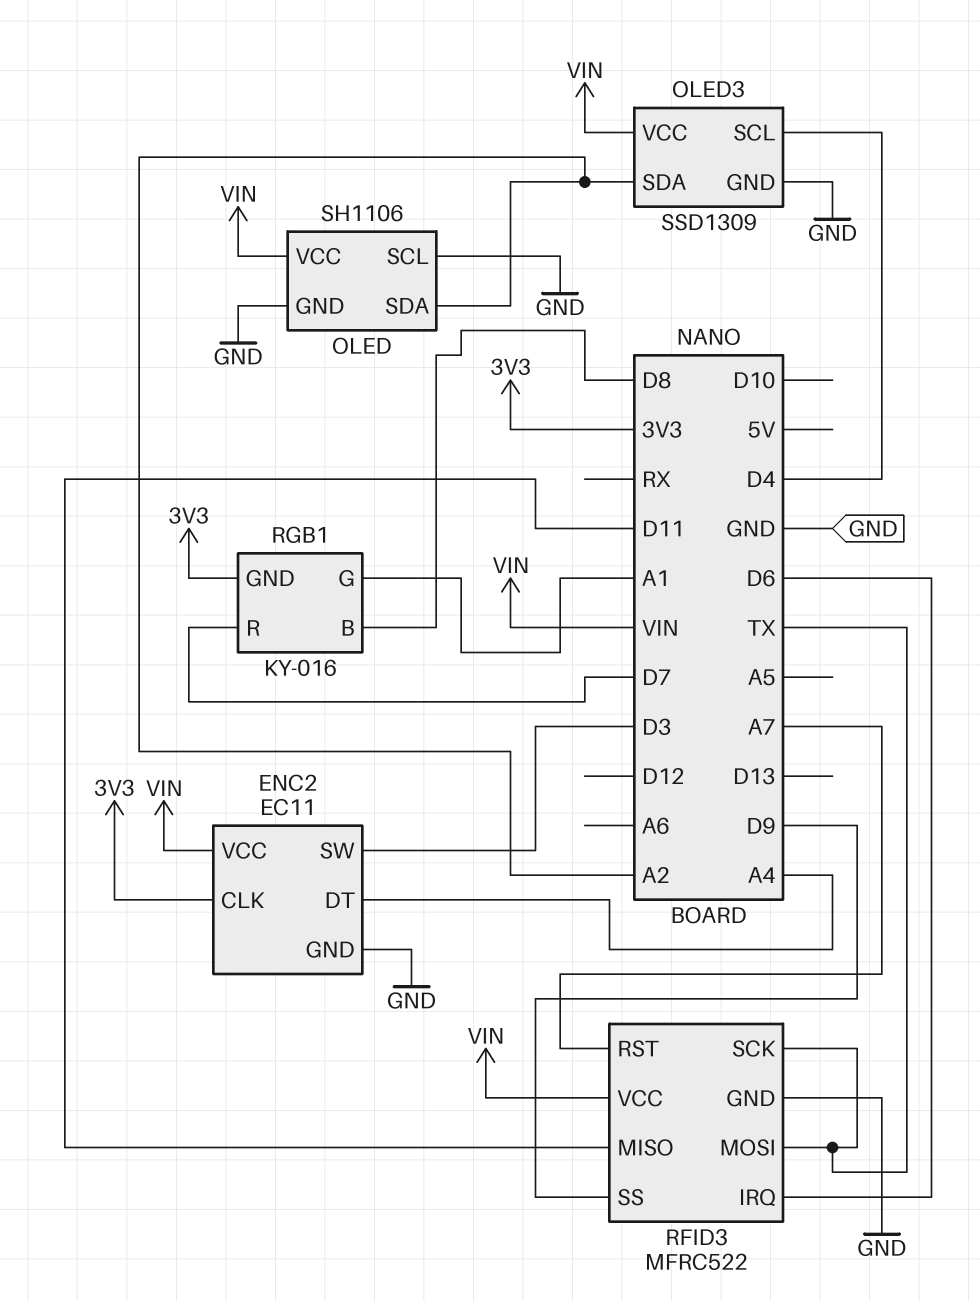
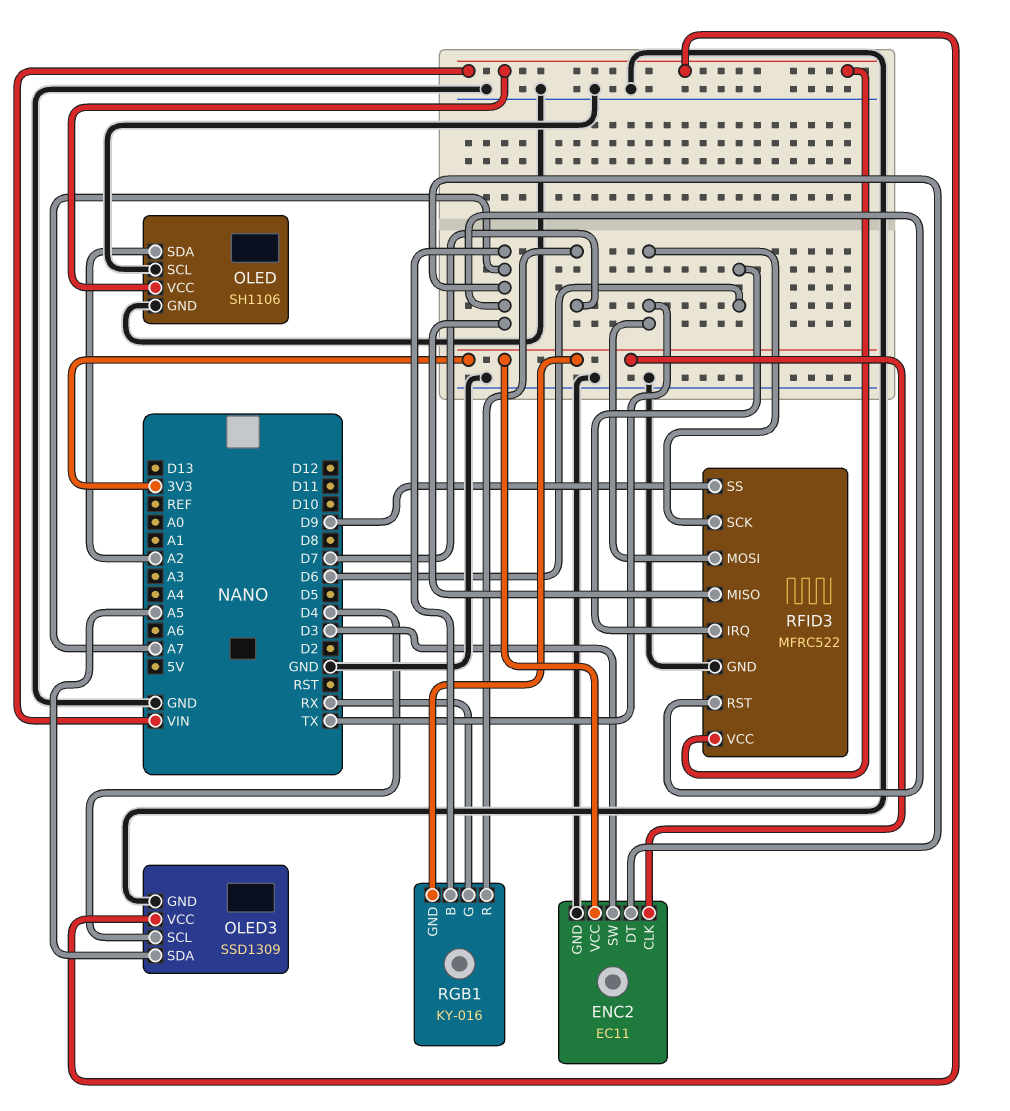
ENC2 pin DT: A4 -> A7
ENC2 pin VCC: VIN -> 3V3
OLED3 pin SDA: A2 -> A5
RFID3 pin MISO: D11 -> A7
RGB1 pin B: D8 -> A7
RGB1 pin G: A1 -> RX

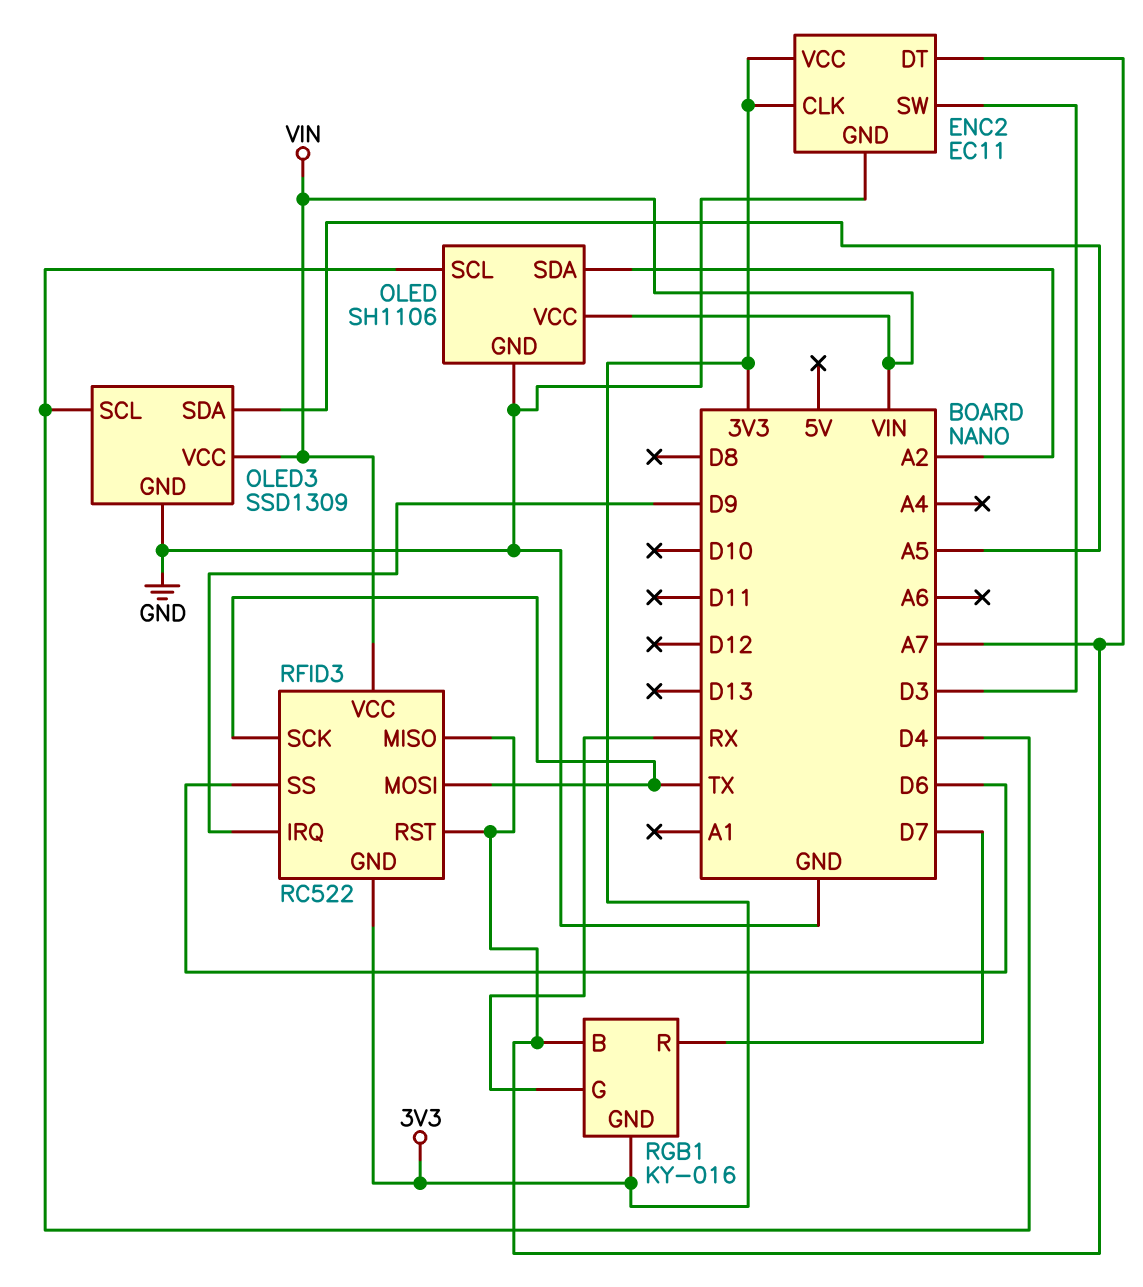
OLED pin SCL: GND -> D4
RFID3: MFRC522 -> RC522
RFID3 pin GND: GND -> 3V3
RFID3 pin IRQ: D6 -> D9
RFID3 pin SS: D9 -> D6

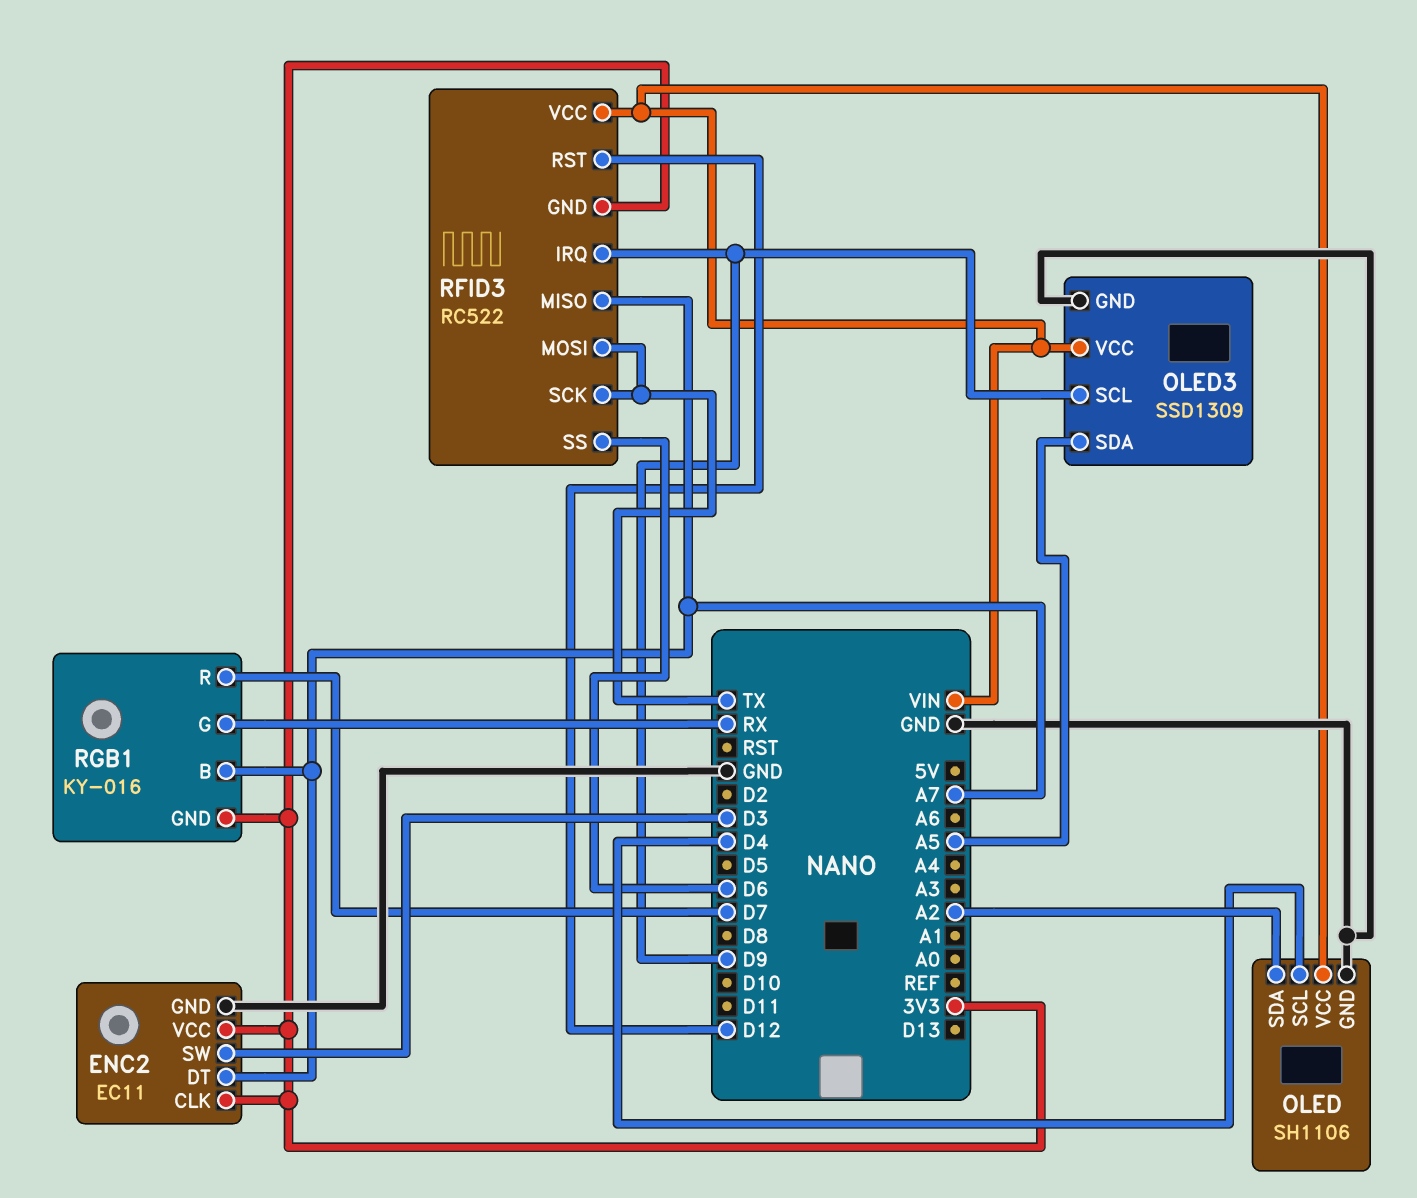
OLED3 pin SCL: D4 -> D9
RFID3 pin RST: A7 -> D12

